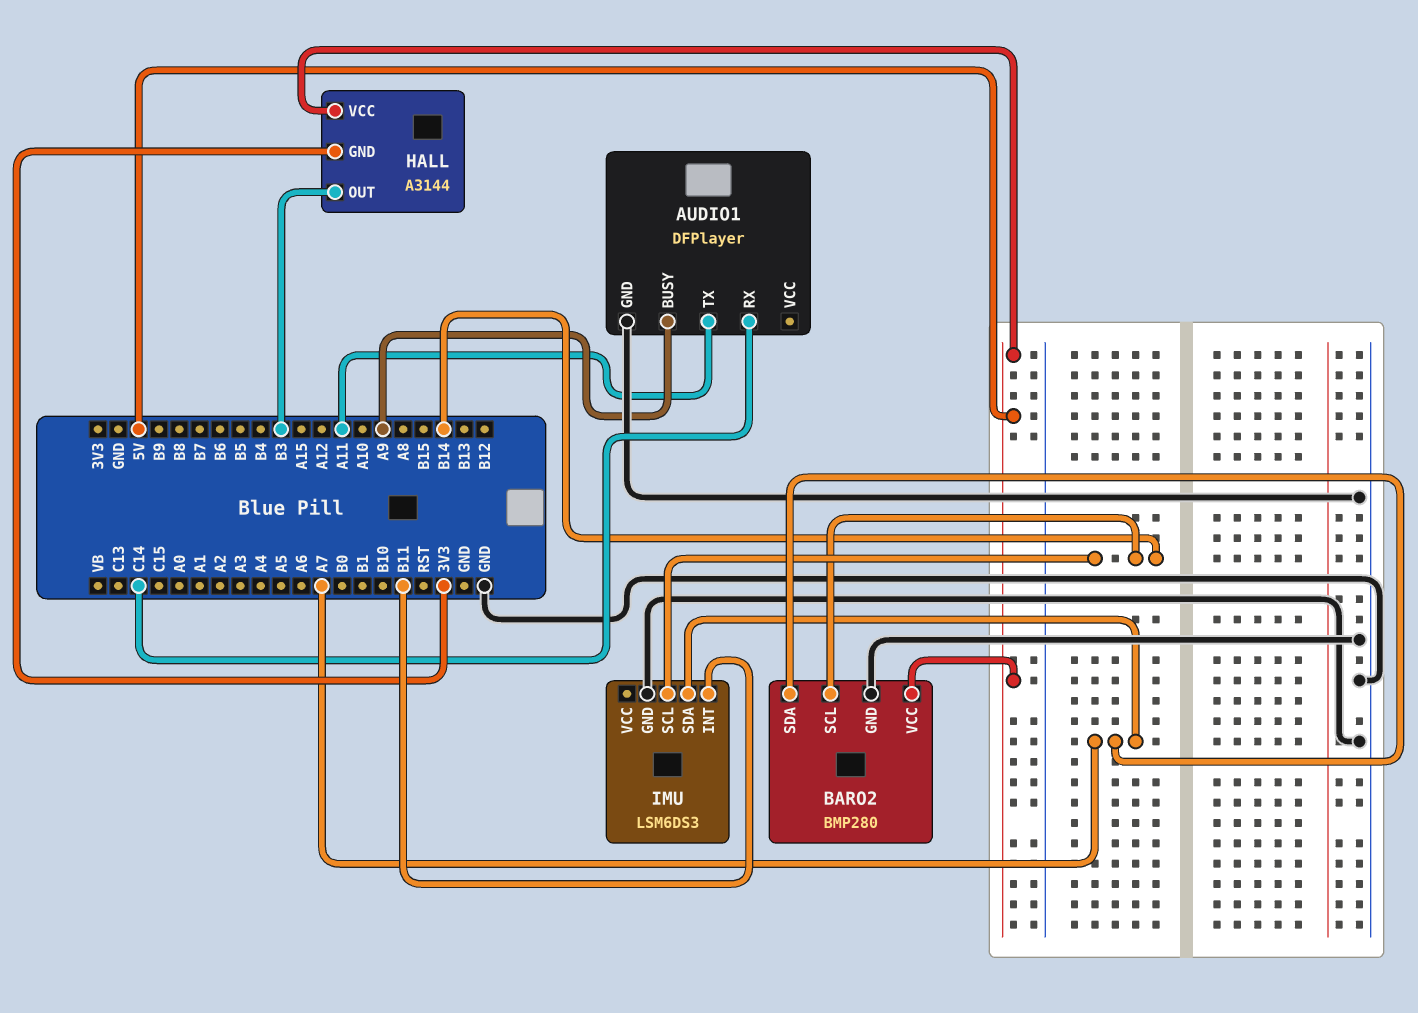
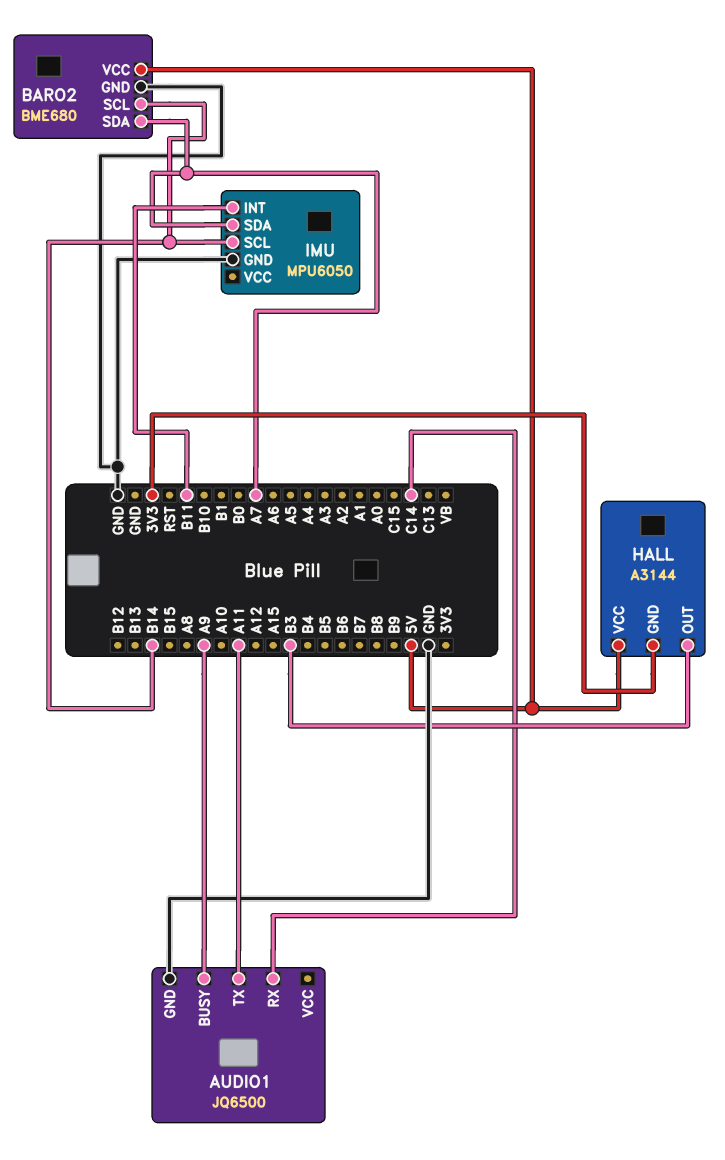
AUDIO1: DFPlayer -> JQ6500
BARO2: BMP280 -> BME680
IMU: LSM6DS3 -> MPU6050

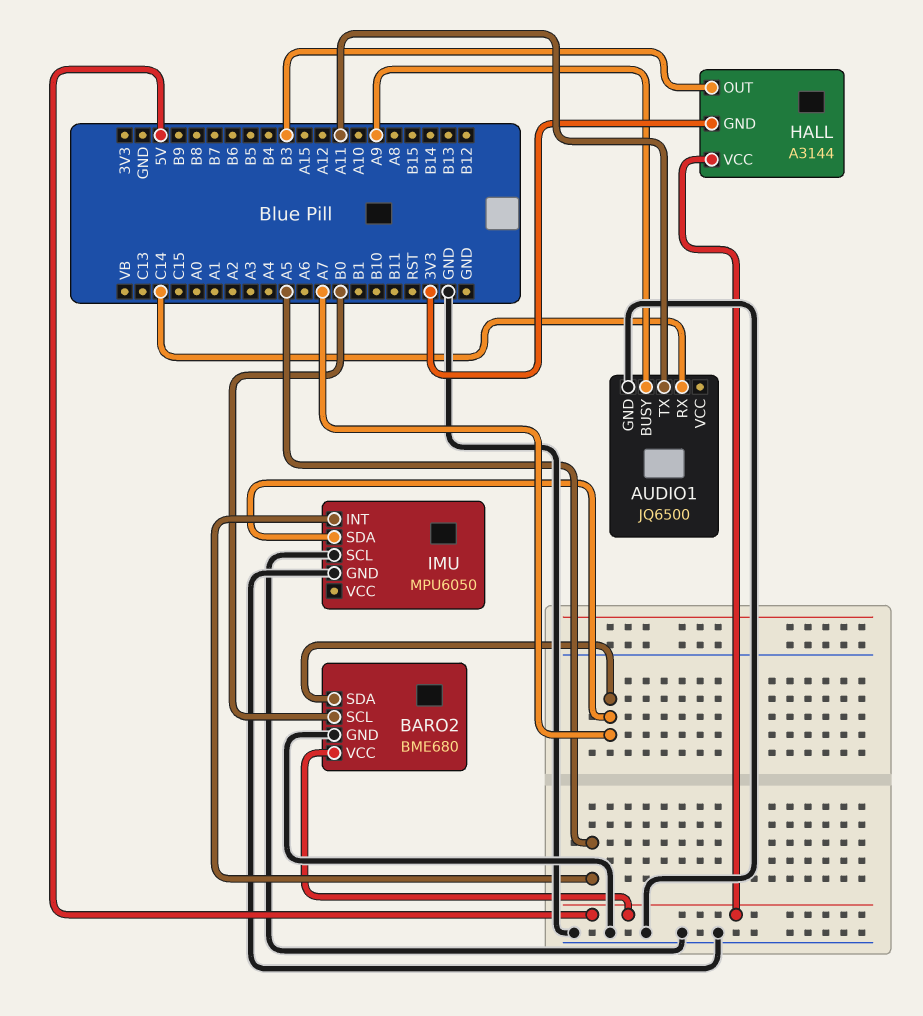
BARO2 pin SCL: B14 -> B0
IMU pin INT: B11 -> A5
IMU pin SCL: B14 -> GND

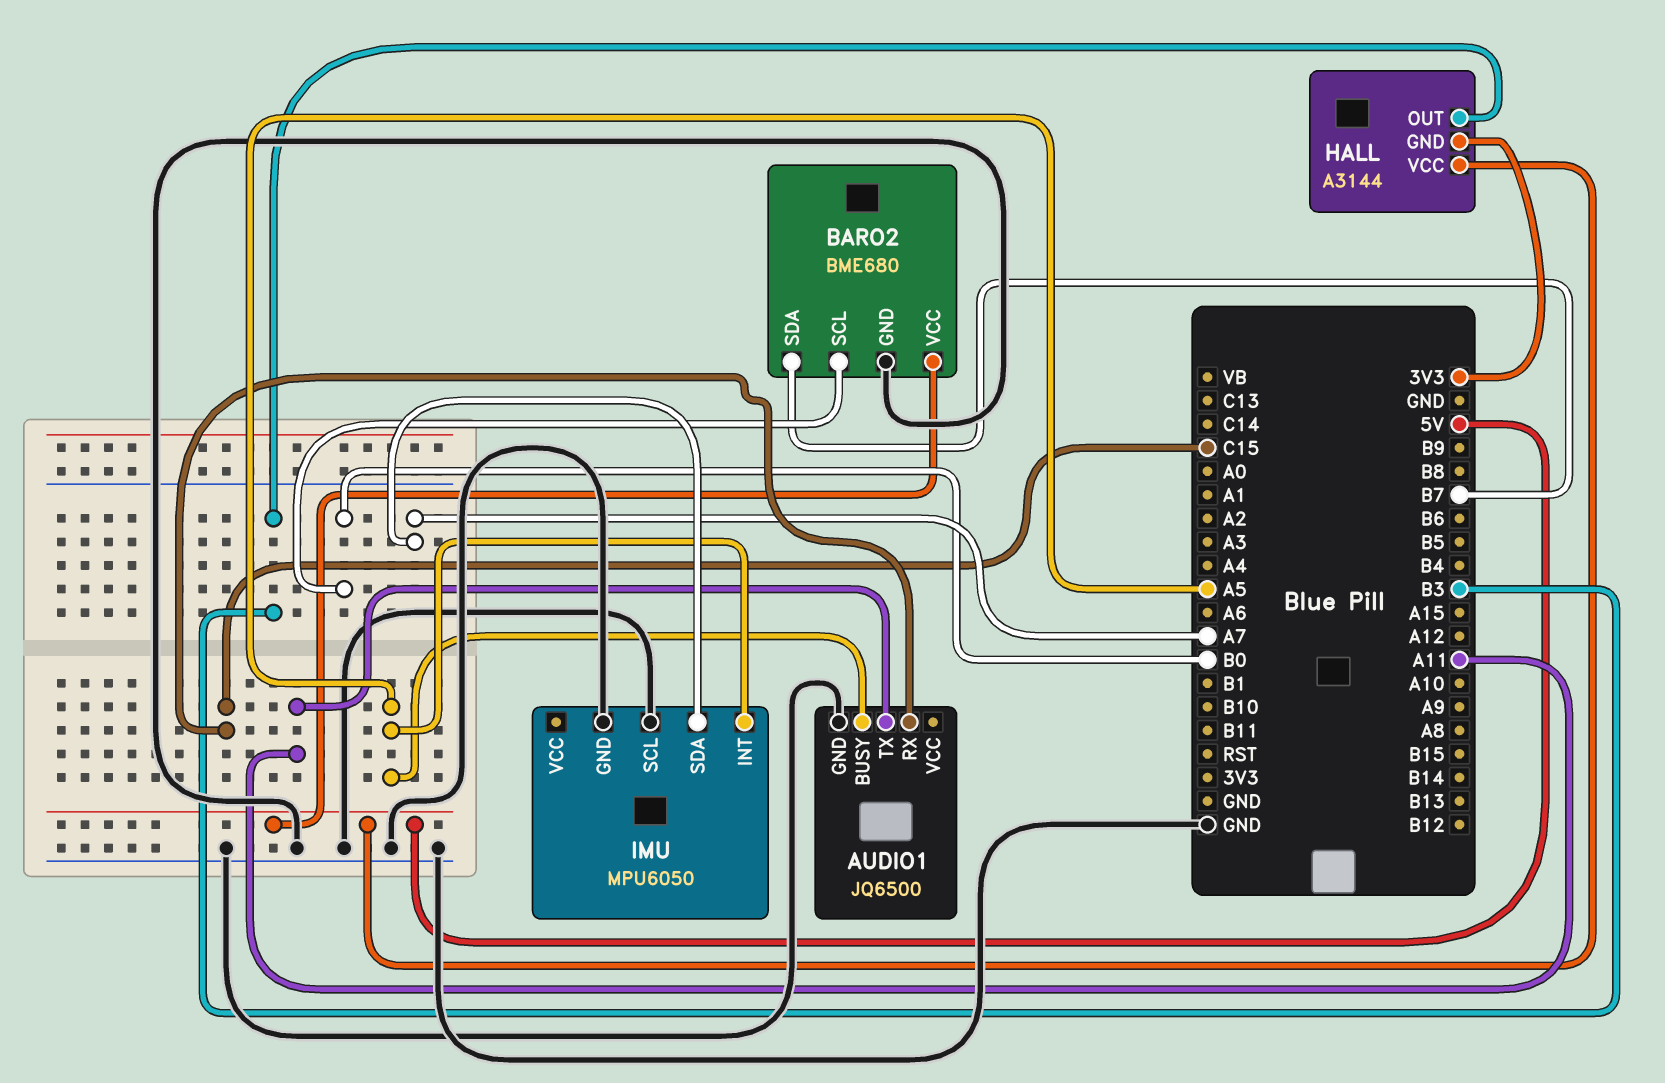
AUDIO1 pin BUSY: A9 -> A5
AUDIO1 pin RX: C14 -> C15
BARO2 pin SDA: A7 -> B7

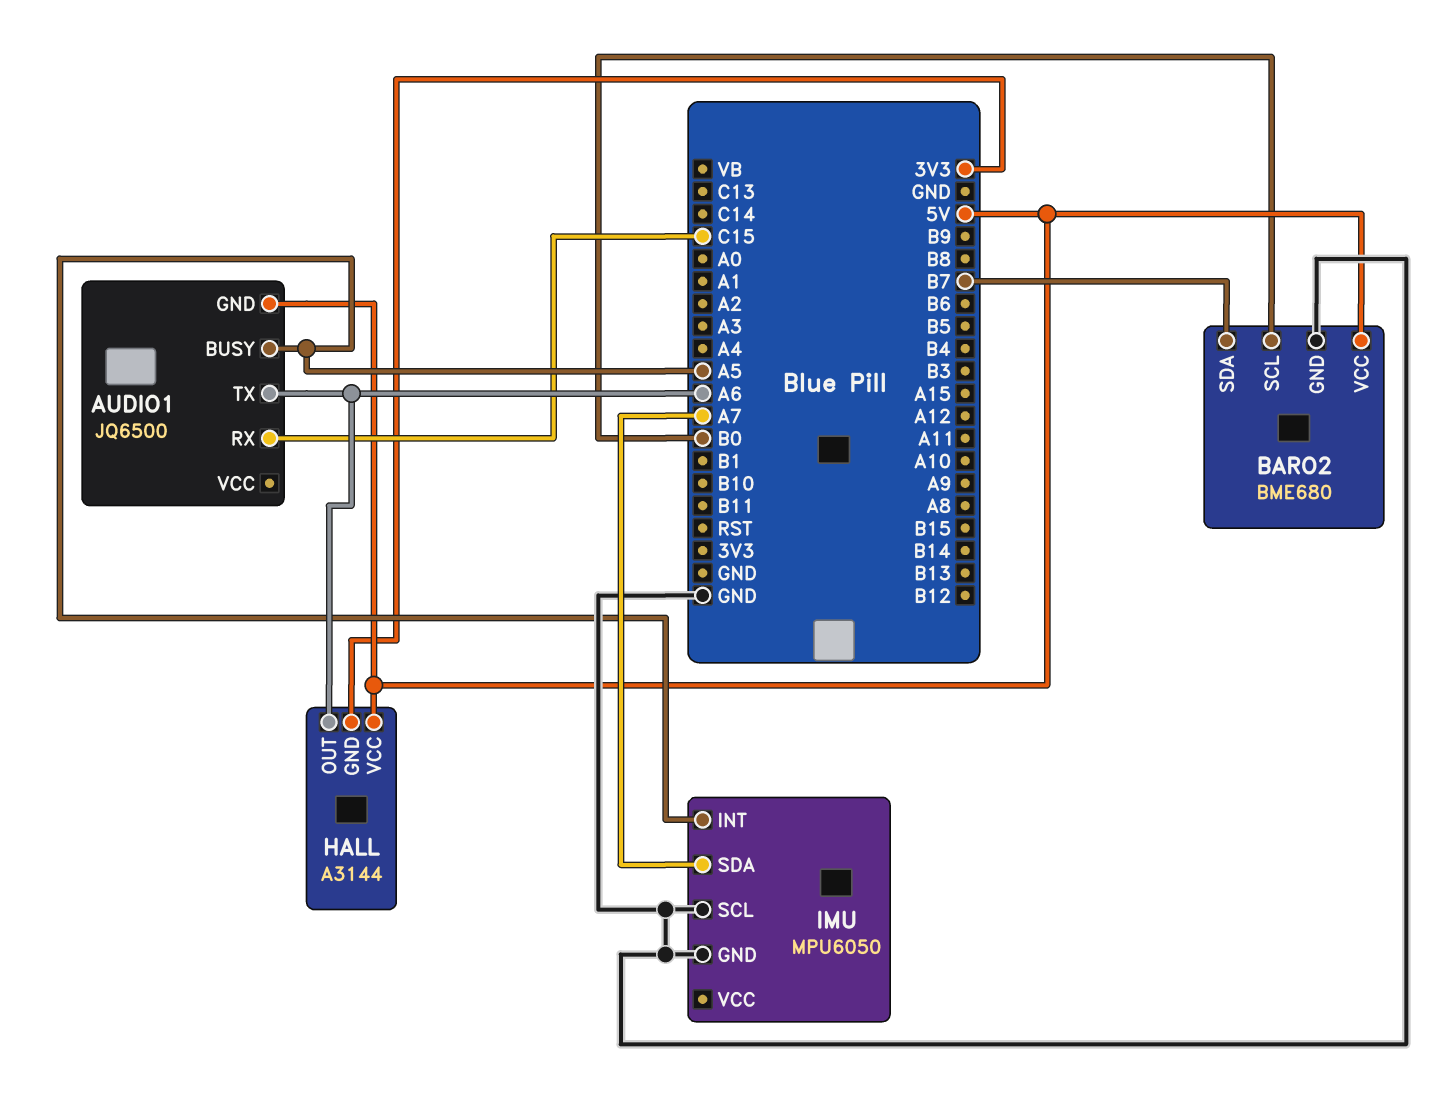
AUDIO1 pin GND: GND -> 5V
AUDIO1 pin TX: A11 -> A6
HALL pin OUT: B3 -> A6

